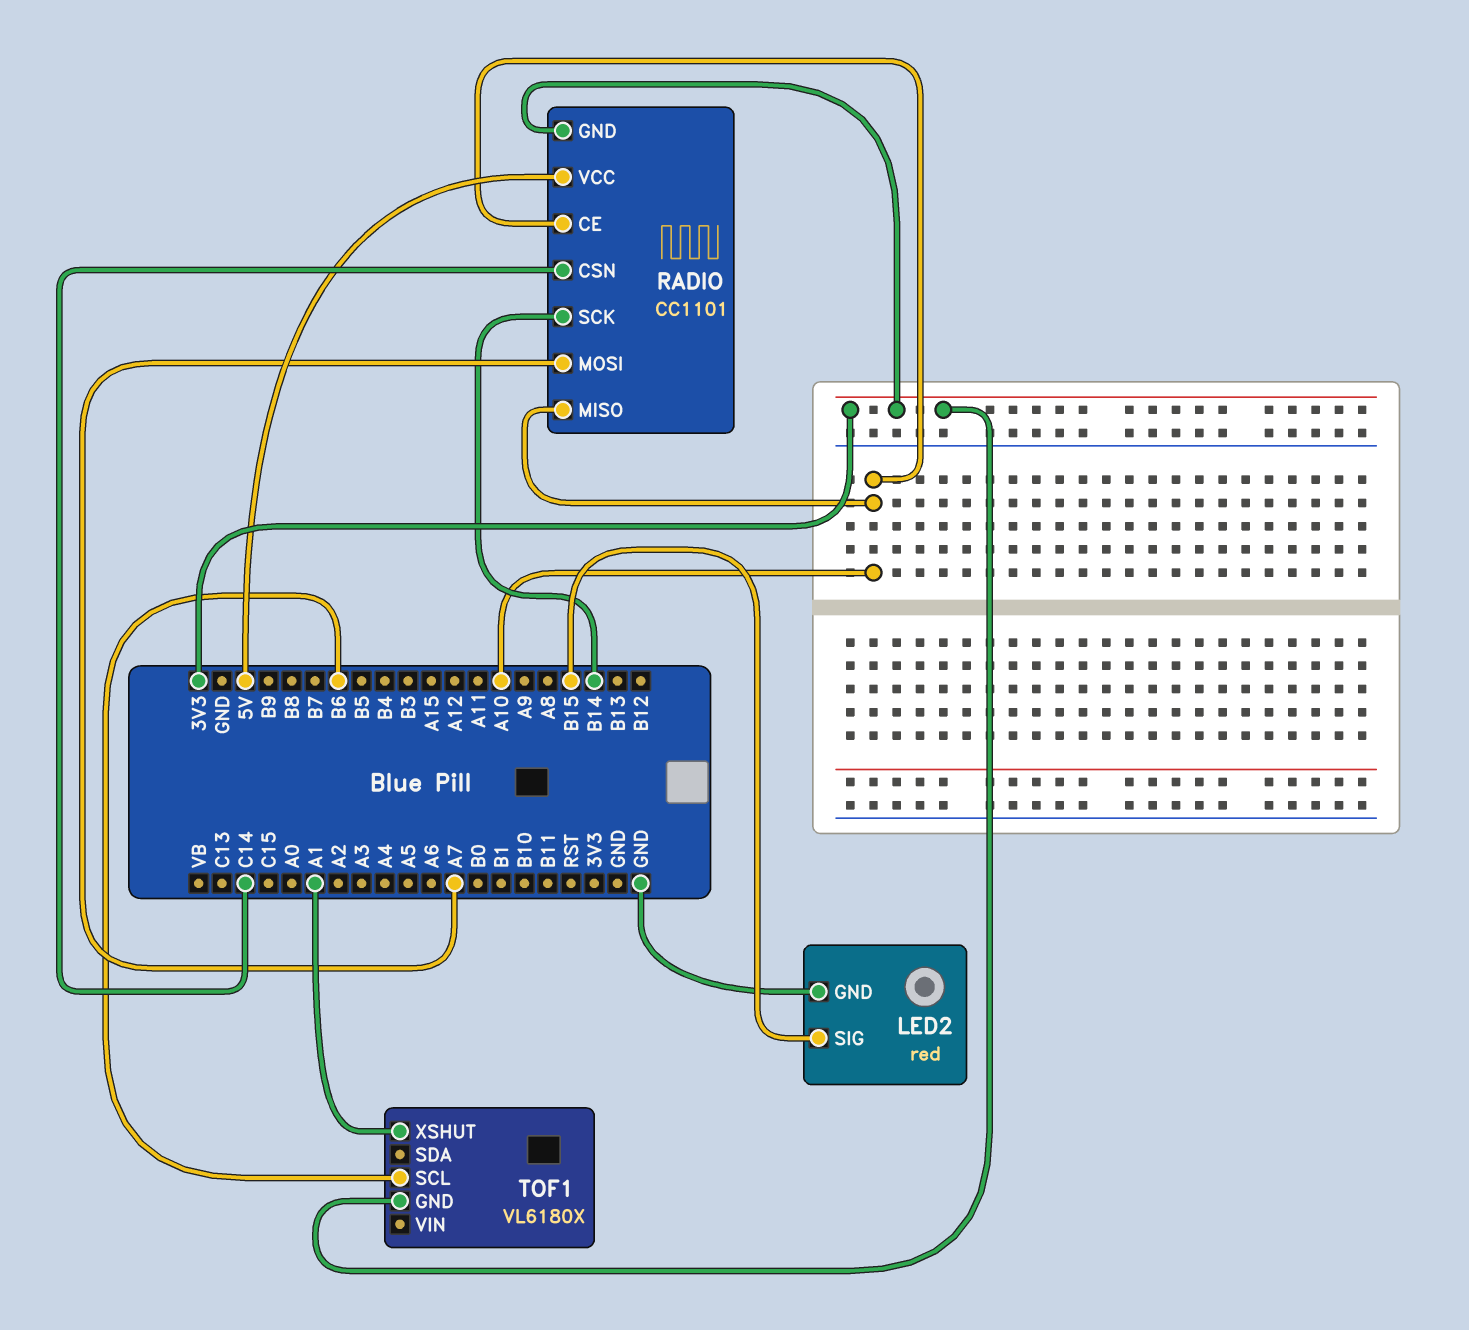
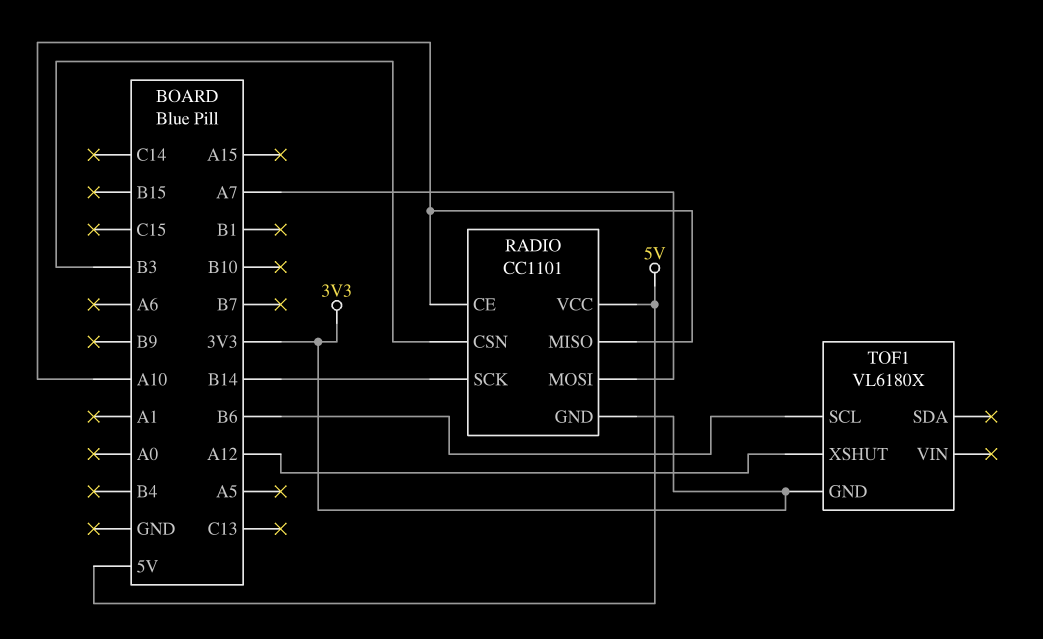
LED2: red -> none
LED2 pin GND: GND -> none
LED2 pin SIG: B15 -> none
RADIO pin CSN: C14 -> B3
TOF1 pin XSHUT: A1 -> A12

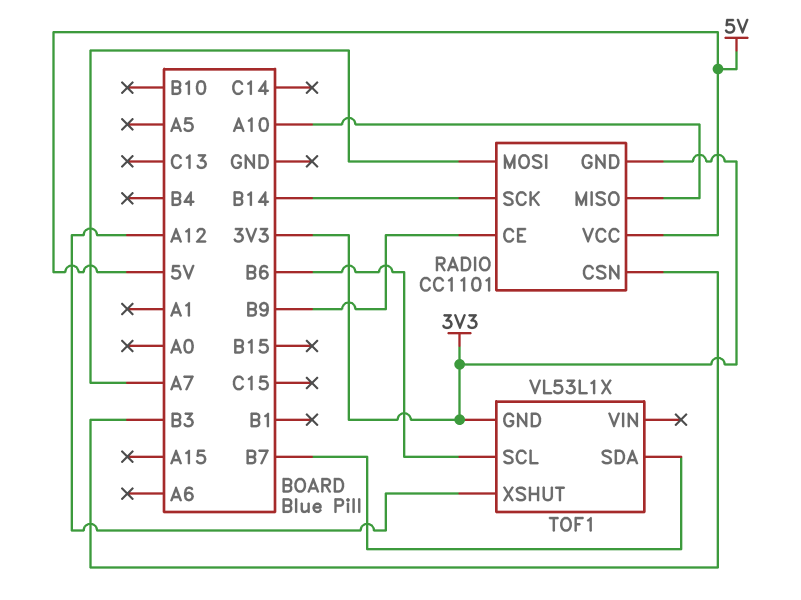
RADIO pin CE: A10 -> B9
TOF1: VL6180X -> VL53L1X
TOF1 pin SDA: none -> B7

